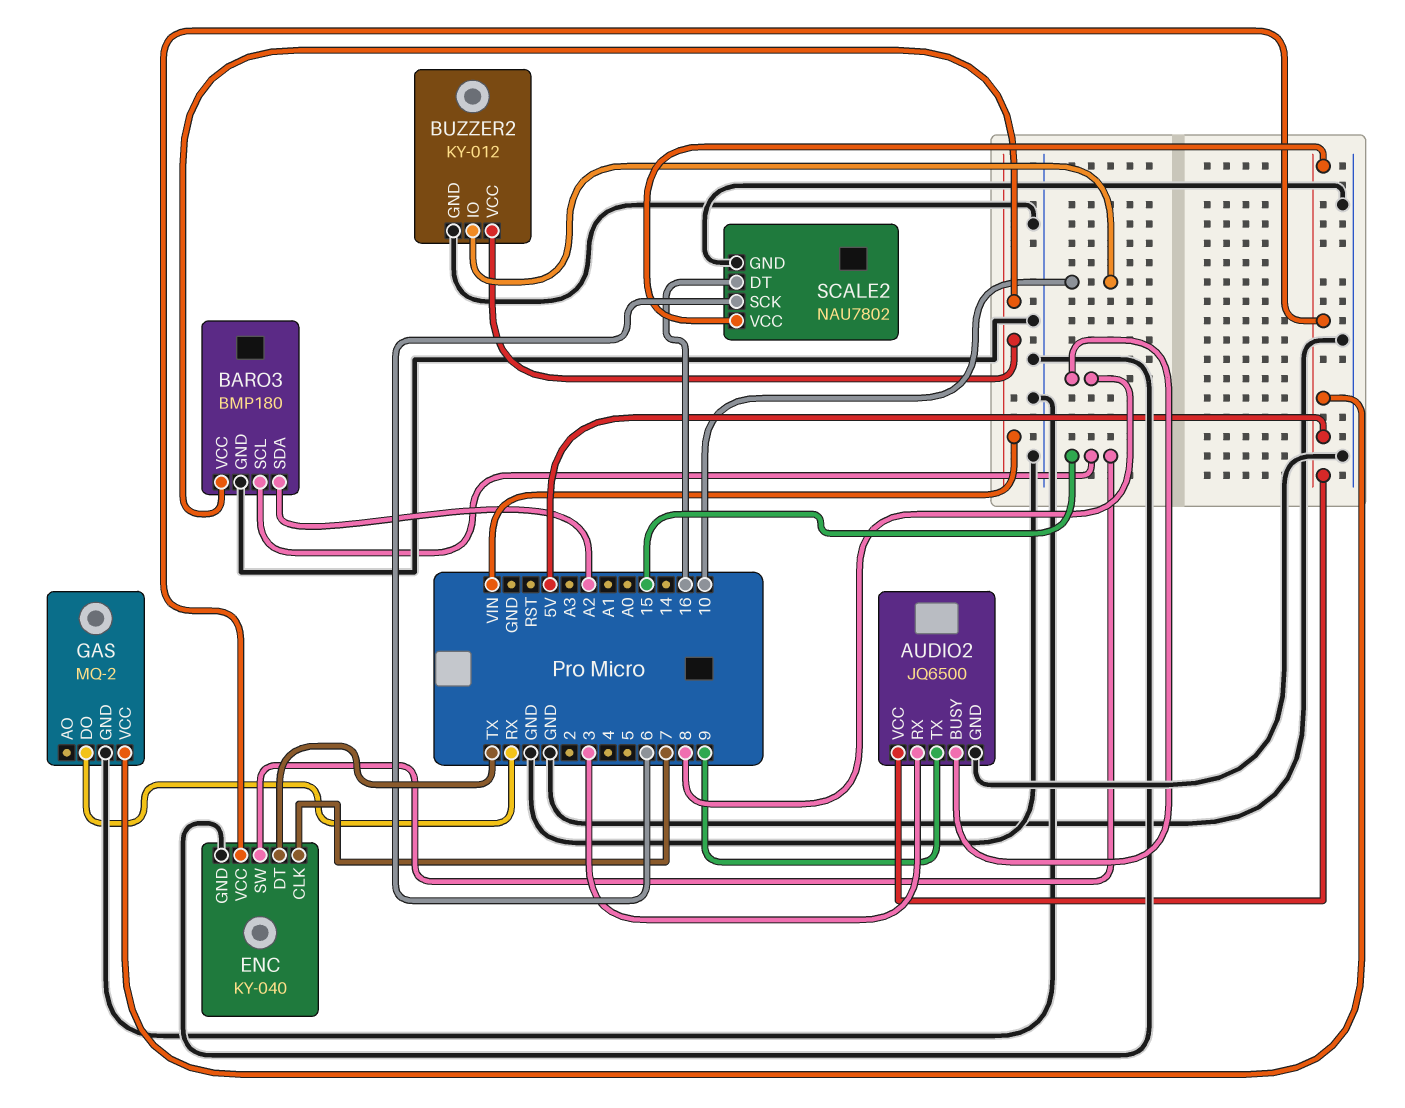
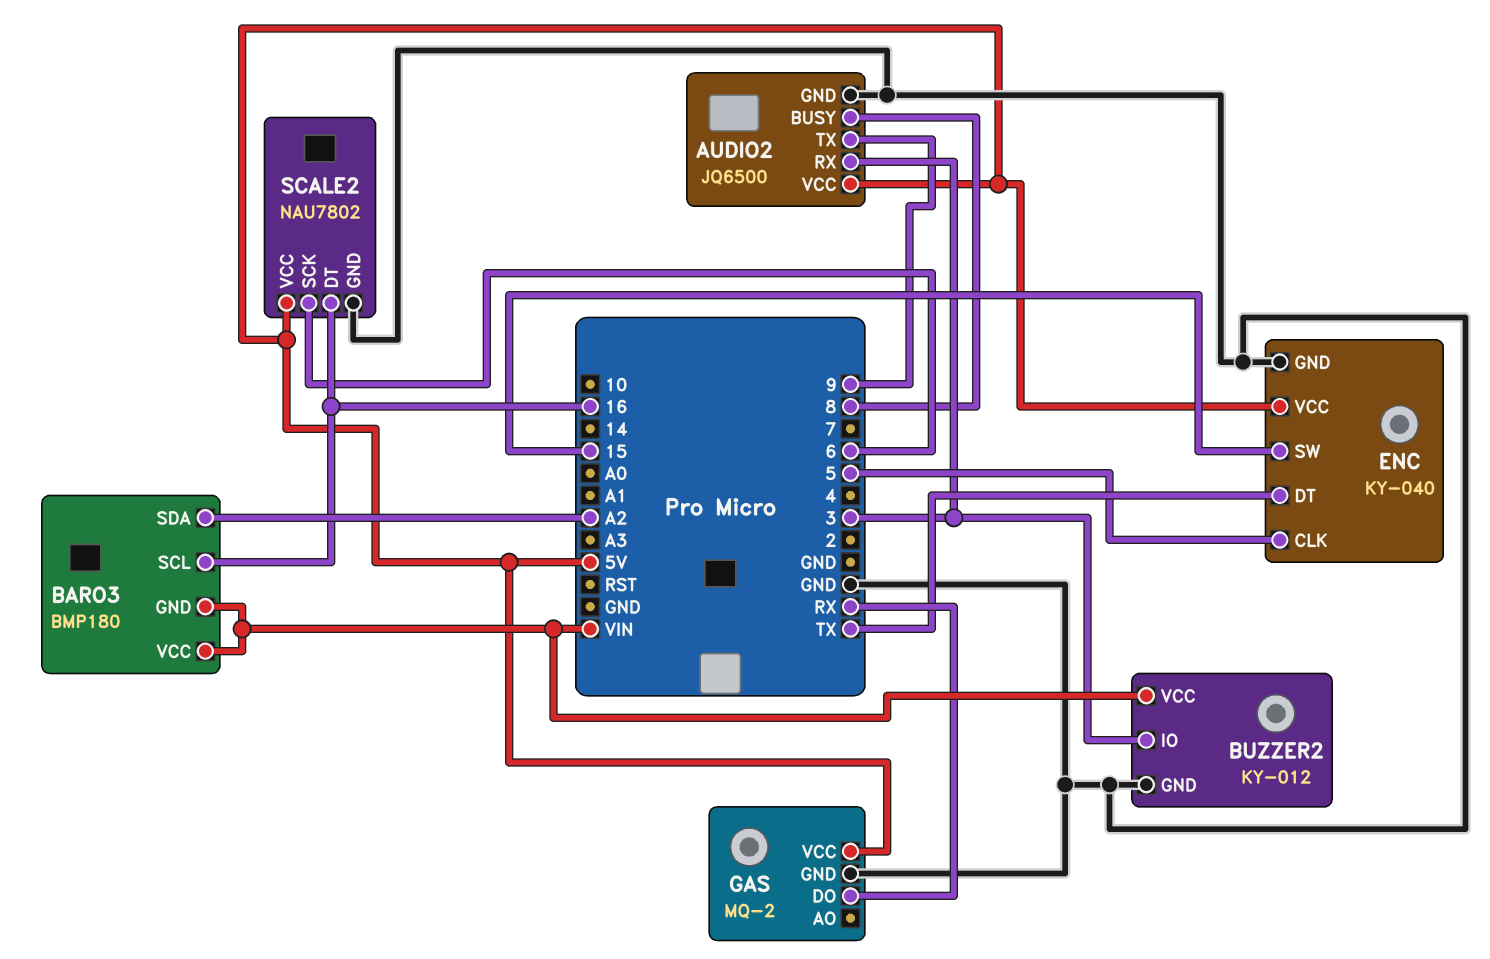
BARO3 pin GND: GND -> VIN
BARO3 pin SCL: 15 -> 16
BUZZER2 pin IO: 10 -> 3
ENC pin CLK: 7 -> 5

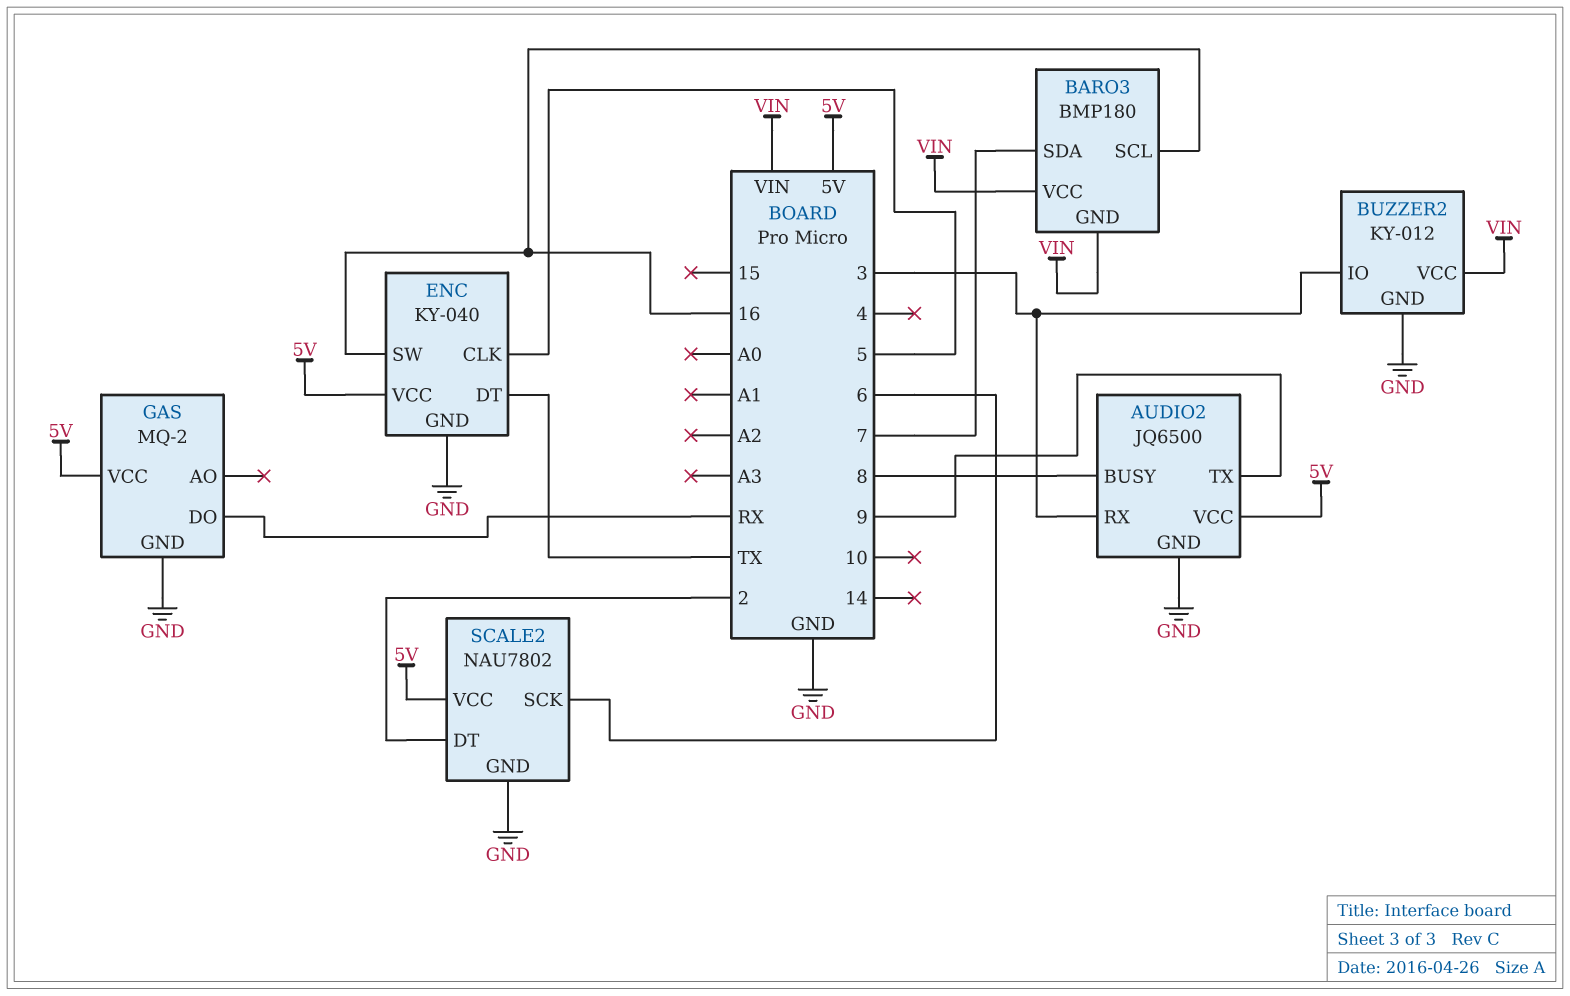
BARO3 pin SDA: A2 -> 7
ENC pin SW: 15 -> 16
SCALE2 pin DT: 16 -> 2

